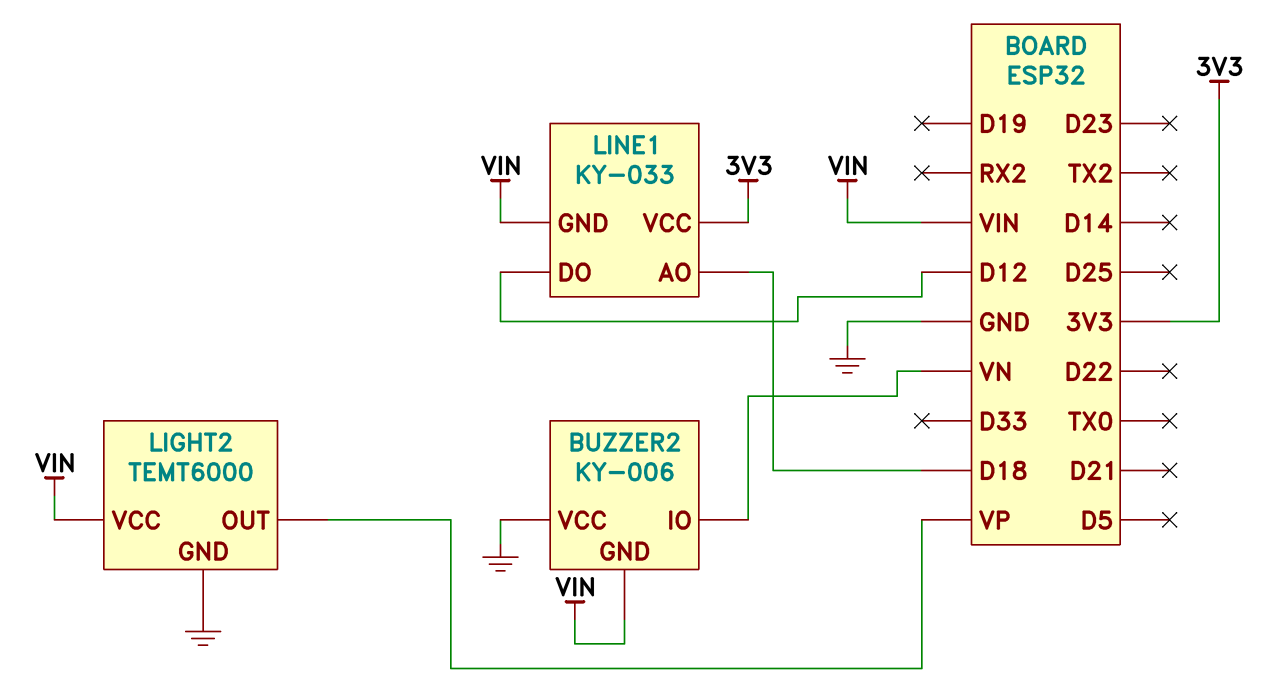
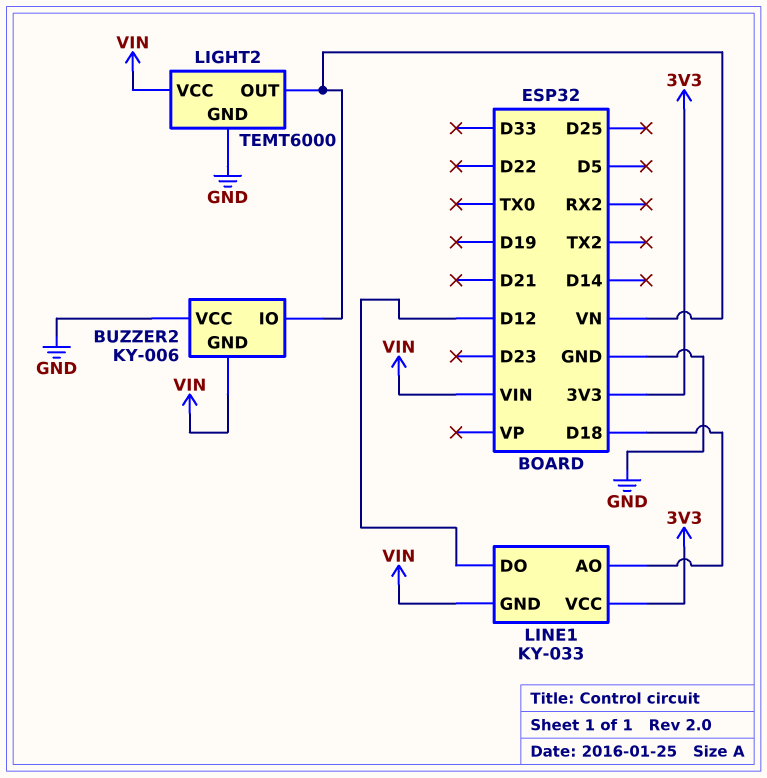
LIGHT2 pin OUT: VP -> VN

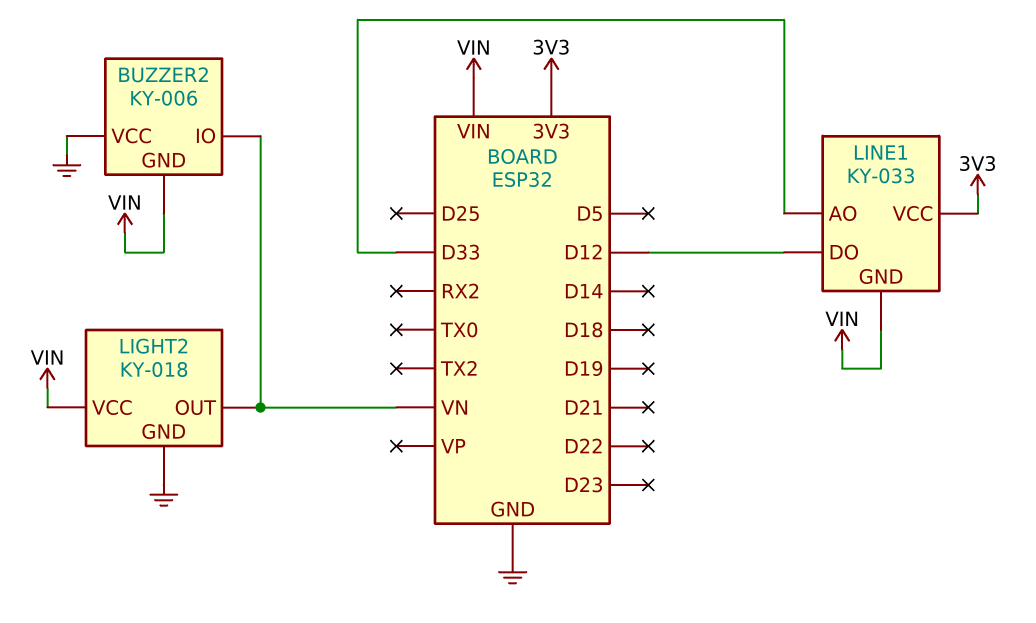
LIGHT2: TEMT6000 -> KY-018
LINE1 pin AO: D18 -> D33

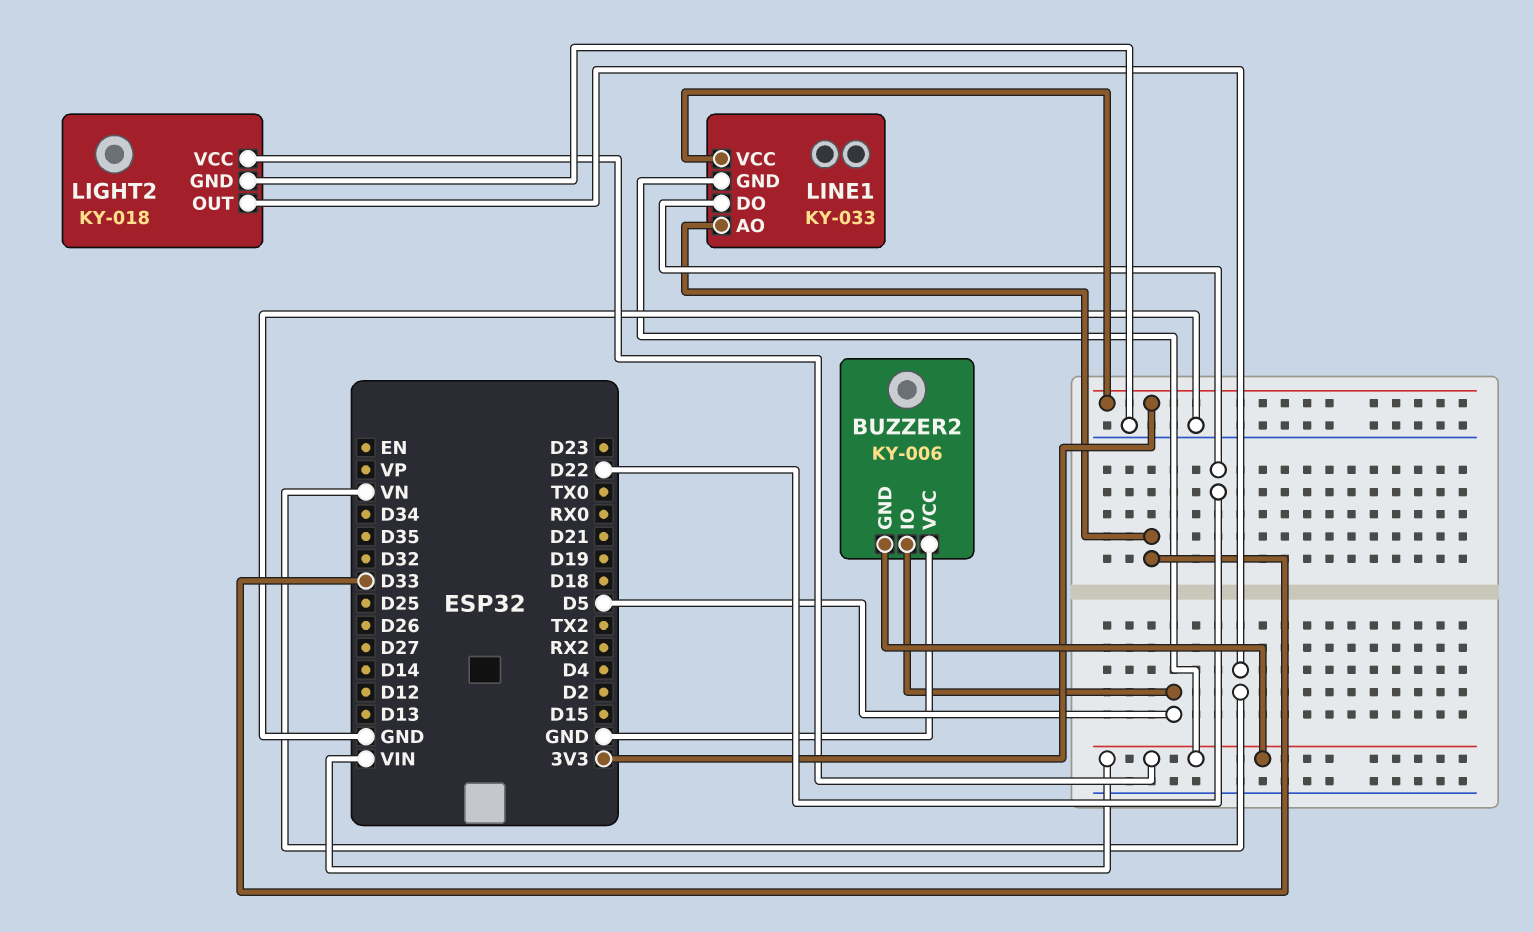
BUZZER2 pin IO: VN -> D5
LINE1 pin DO: D12 -> D22

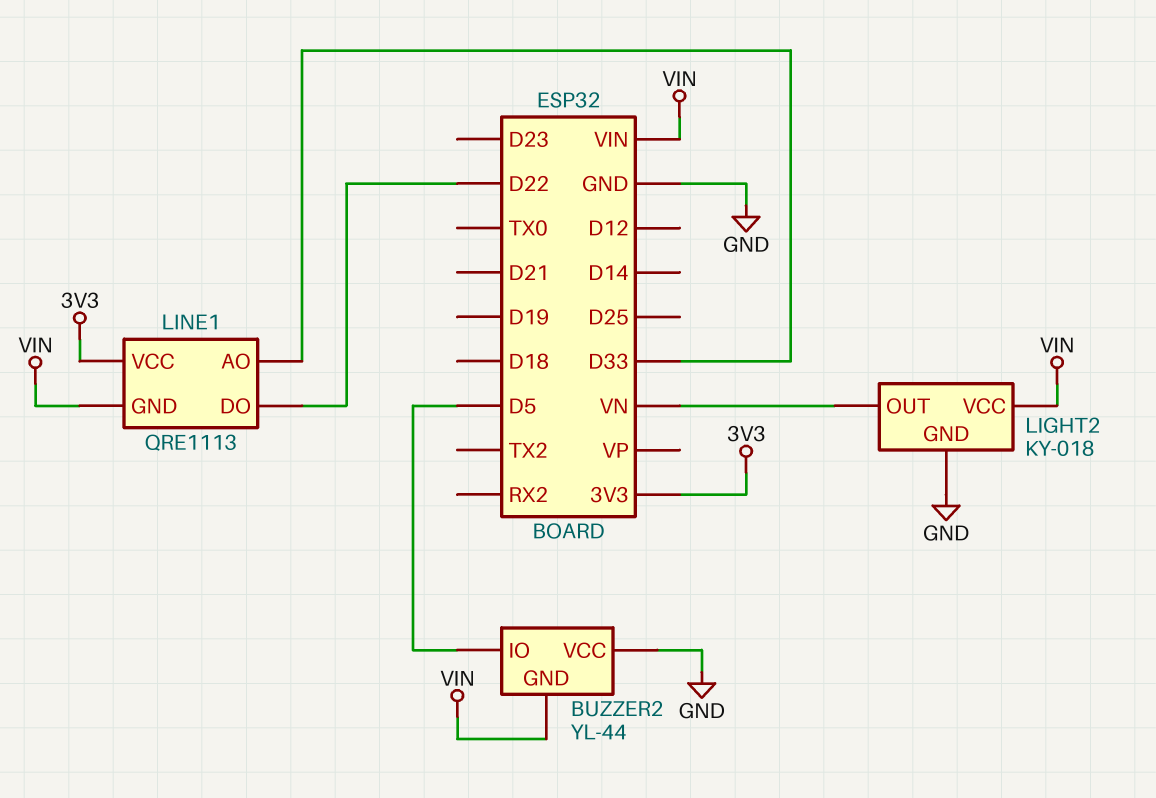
BUZZER2: KY-006 -> YL-44
LINE1: KY-033 -> QRE1113

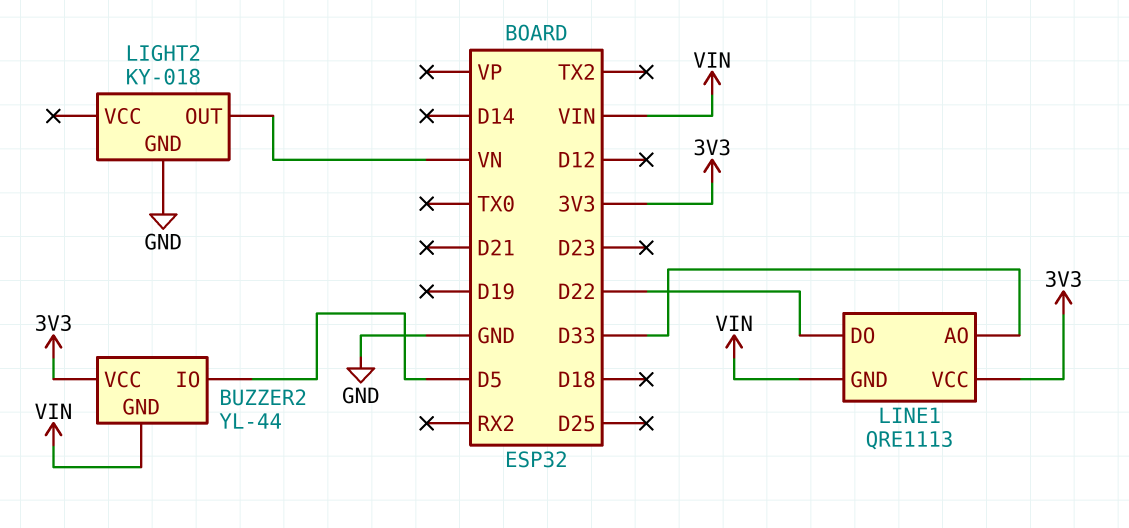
BUZZER2 pin VCC: GND -> 3V3
LIGHT2 pin VCC: VIN -> none

